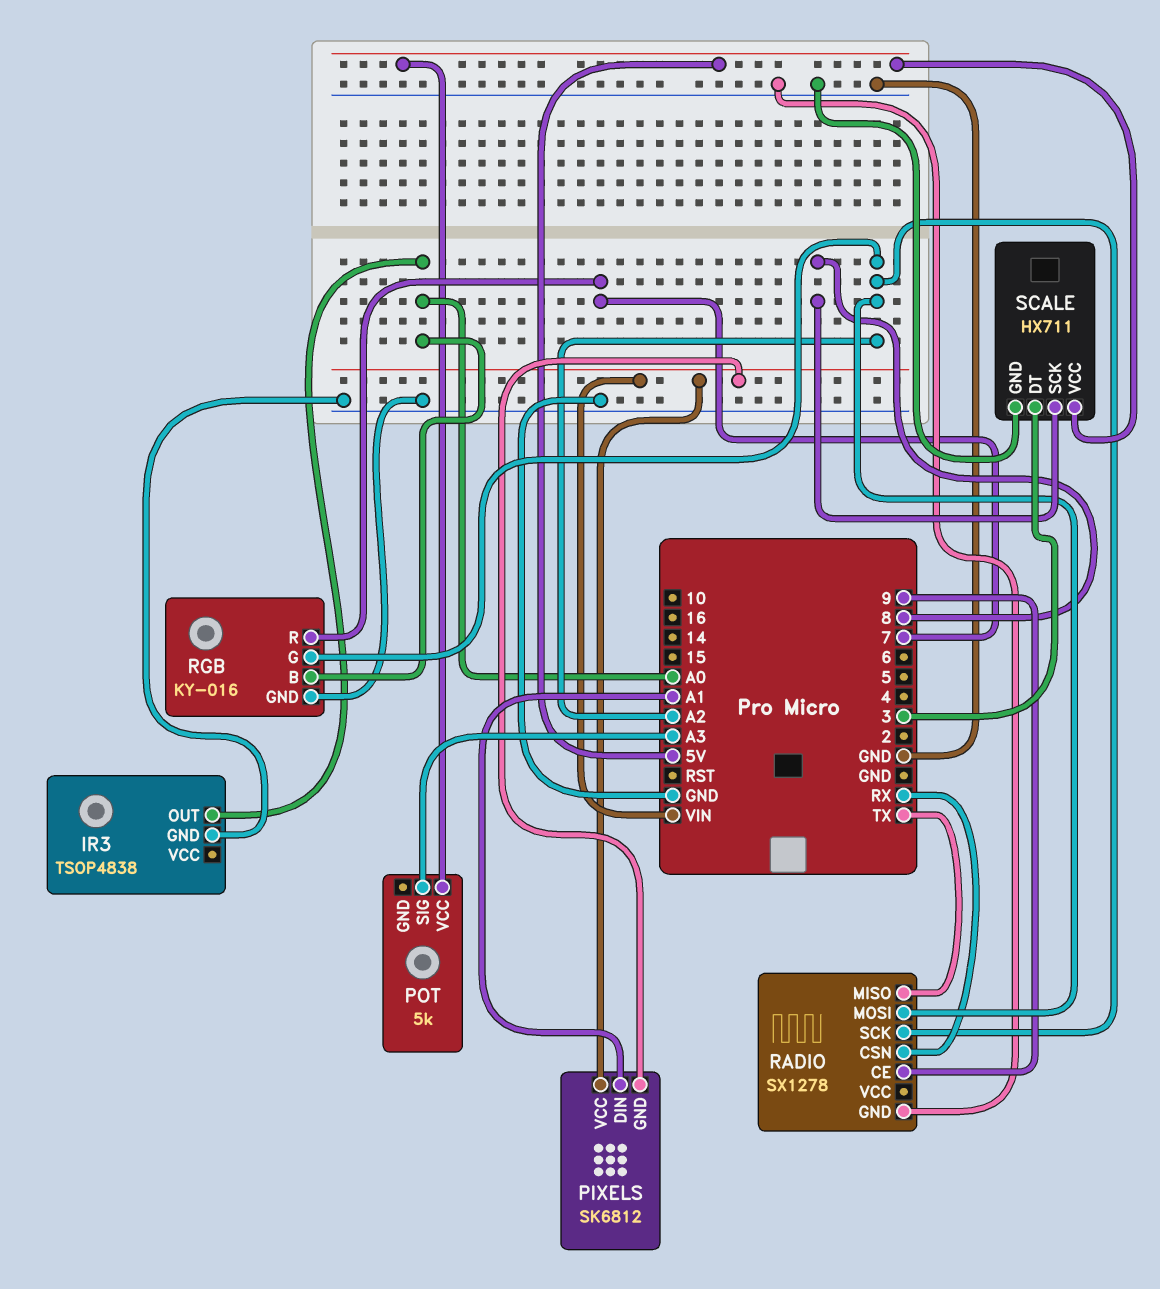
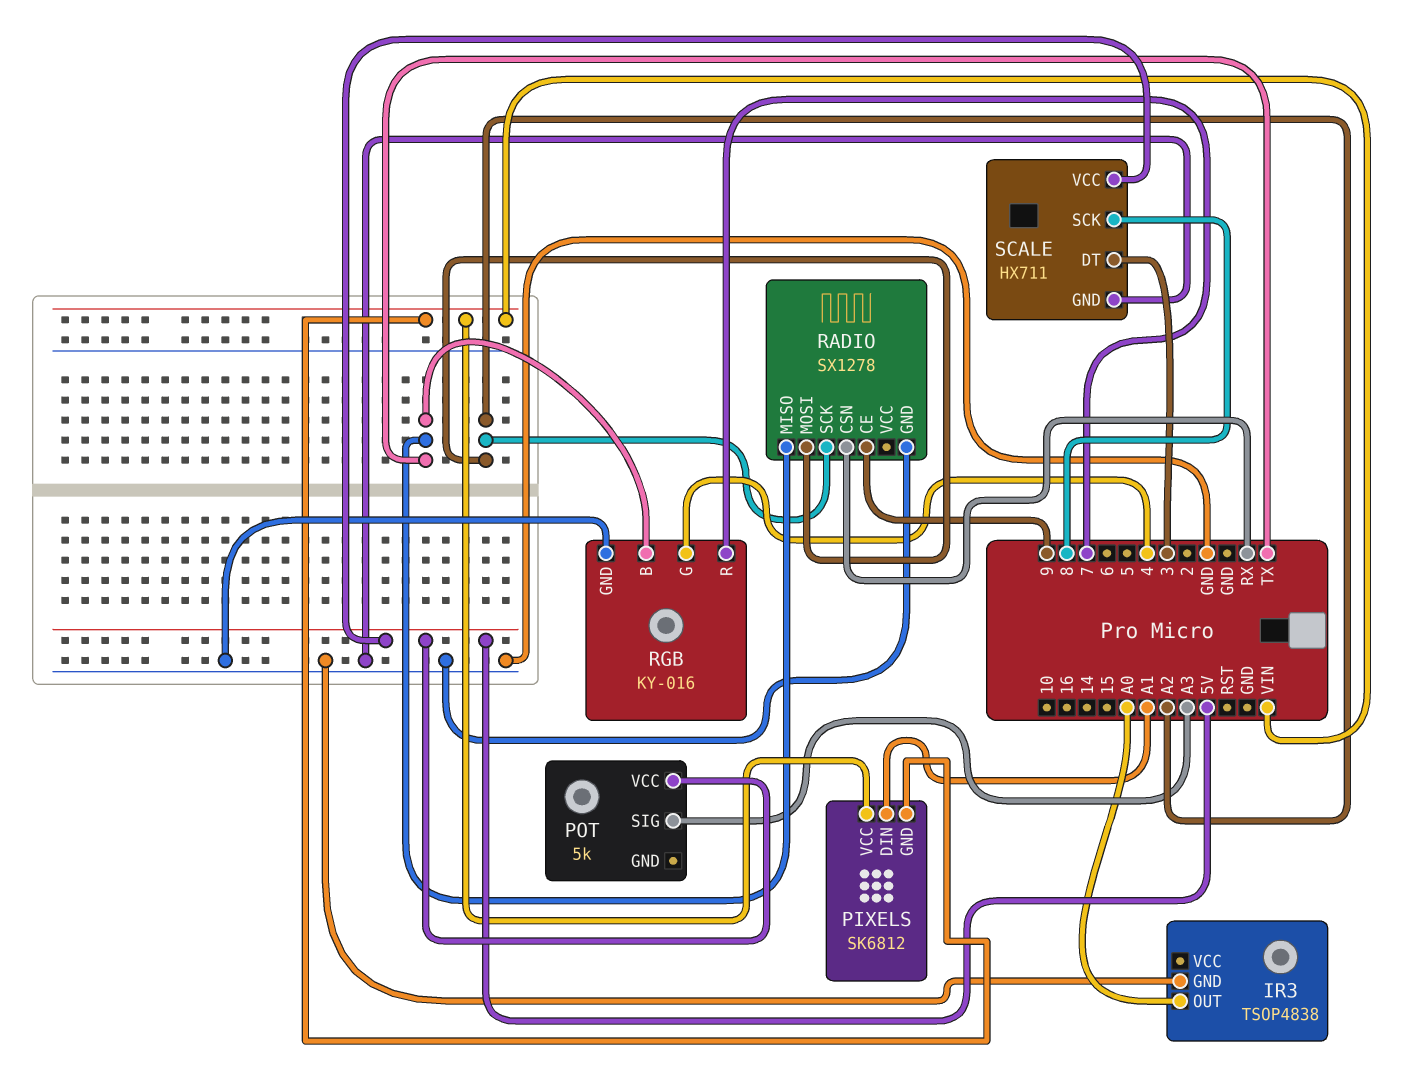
RGB pin B: A0 -> TX
RGB pin G: A2 -> 4

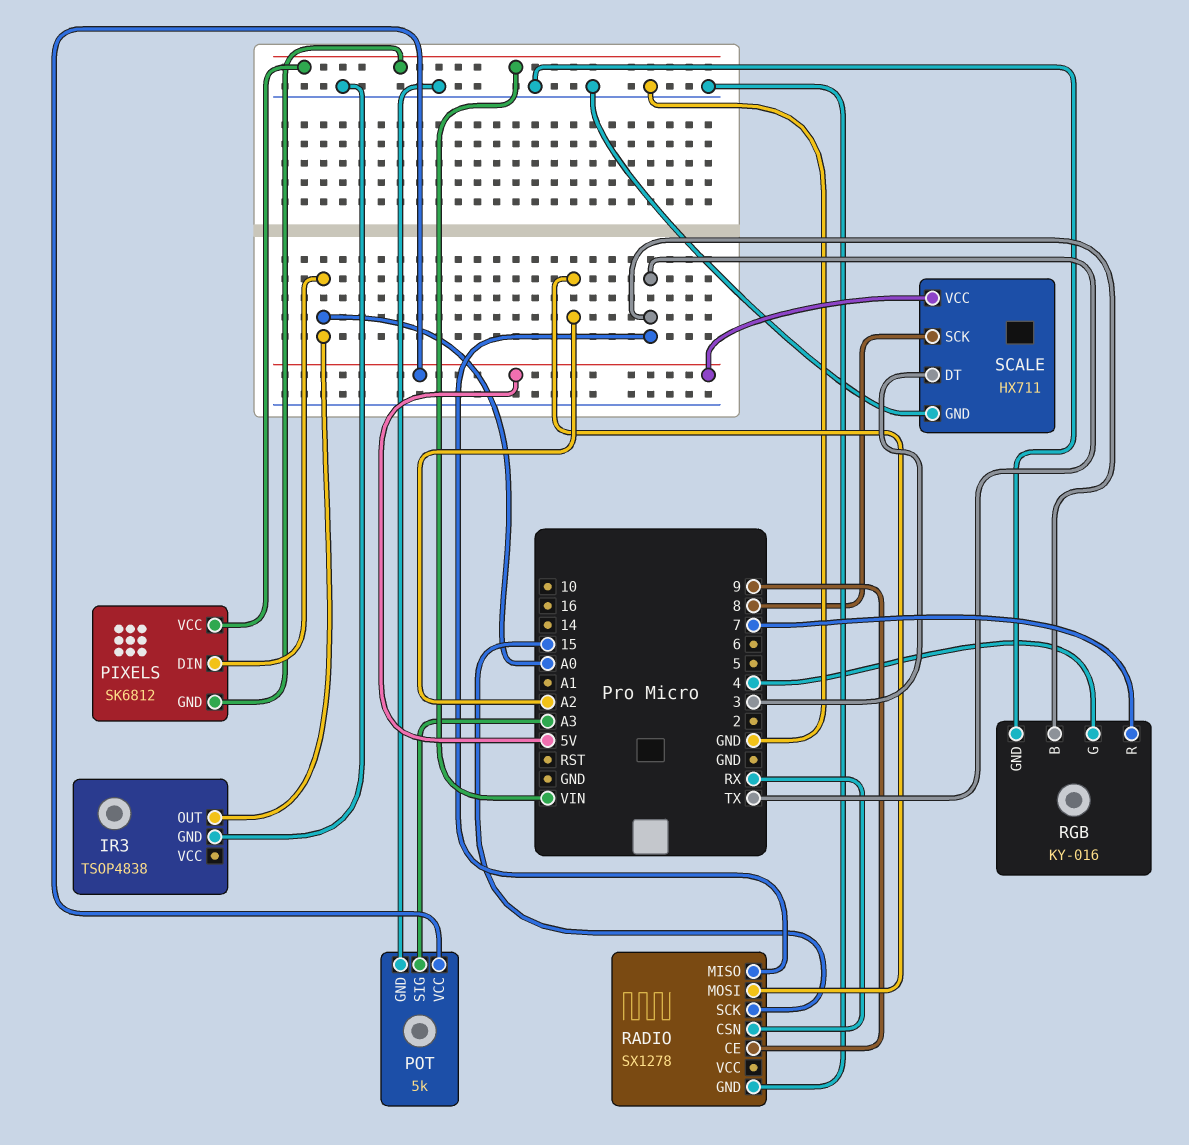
PIXELS pin DIN: A1 -> A0
POT pin GND: none -> GND
RADIO pin SCK: A2 -> 15

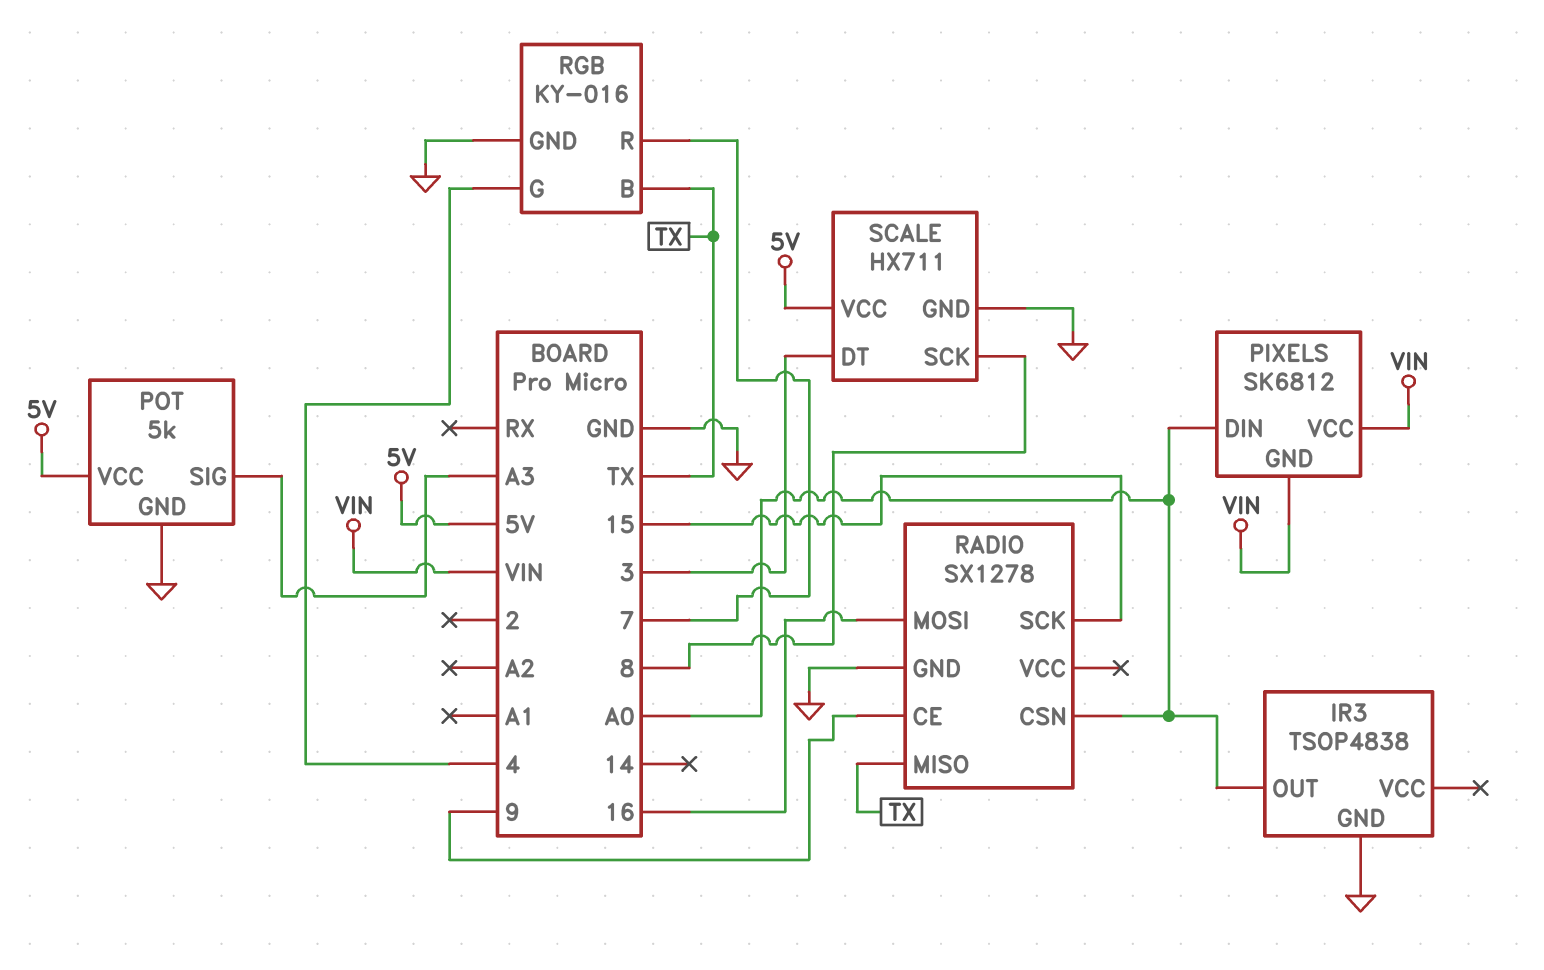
RADIO pin CSN: RX -> A0
RADIO pin MOSI: A2 -> 16

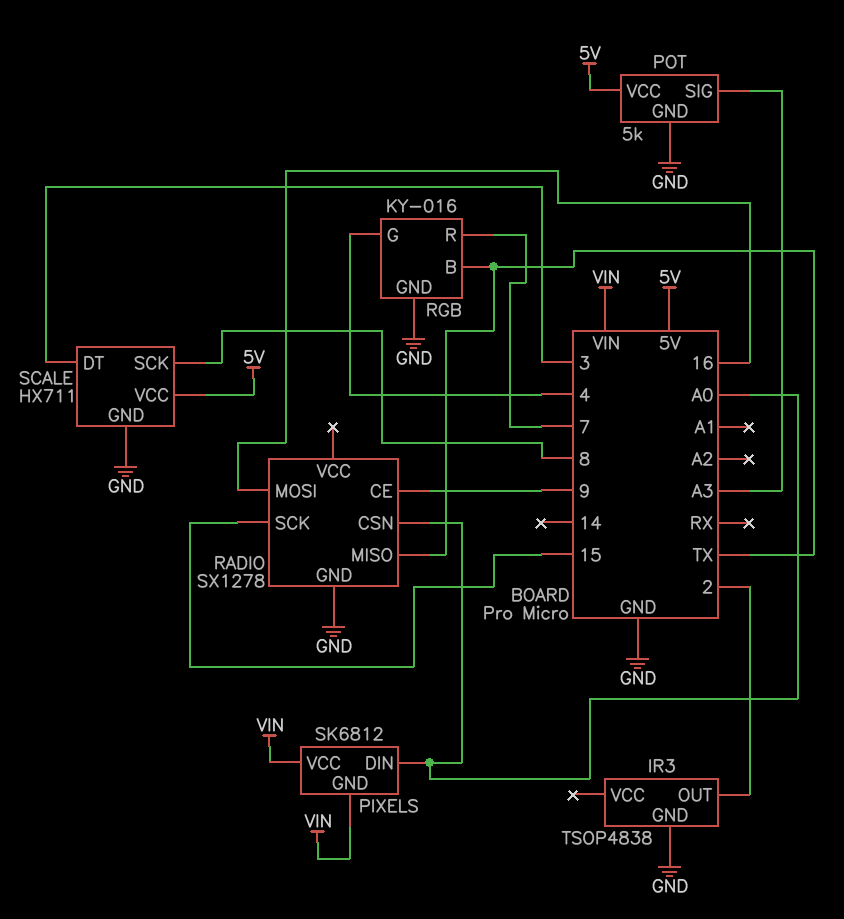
IR3 pin OUT: A0 -> 2

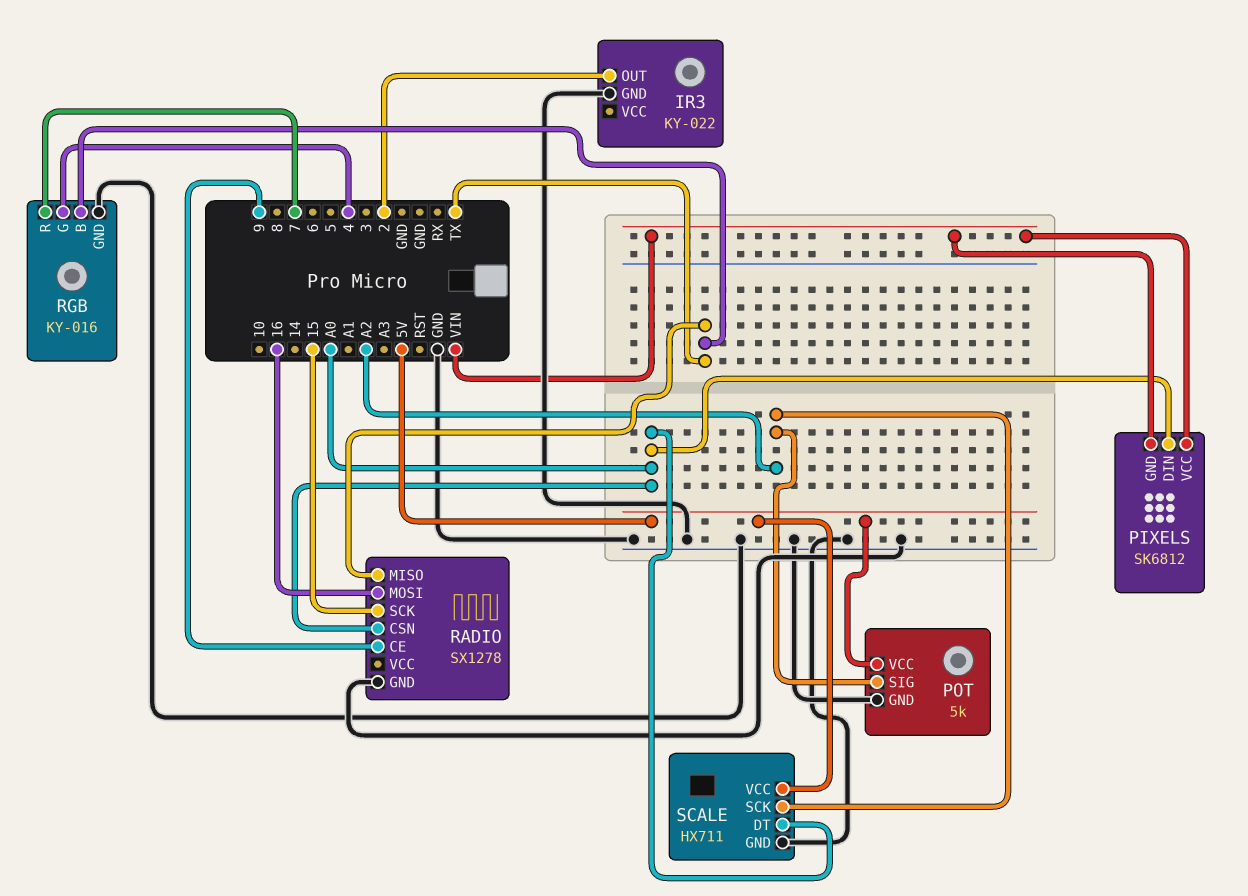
IR3: TSOP4838 -> KY-022
POT pin SIG: A3 -> A2
SCALE pin DT: 3 -> A0
SCALE pin SCK: 8 -> A2

